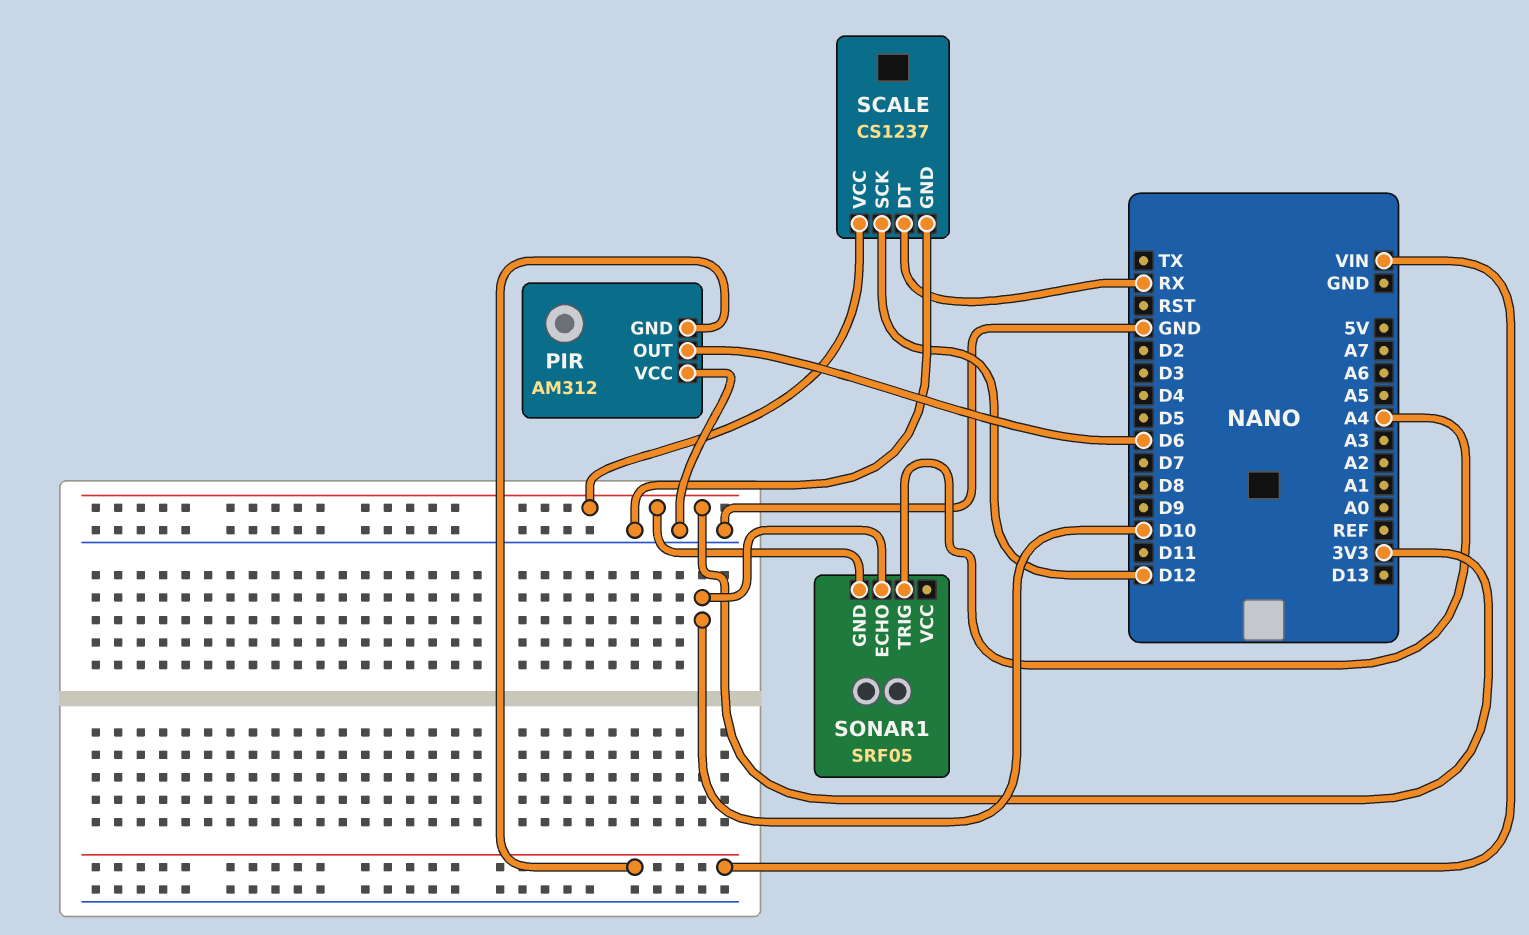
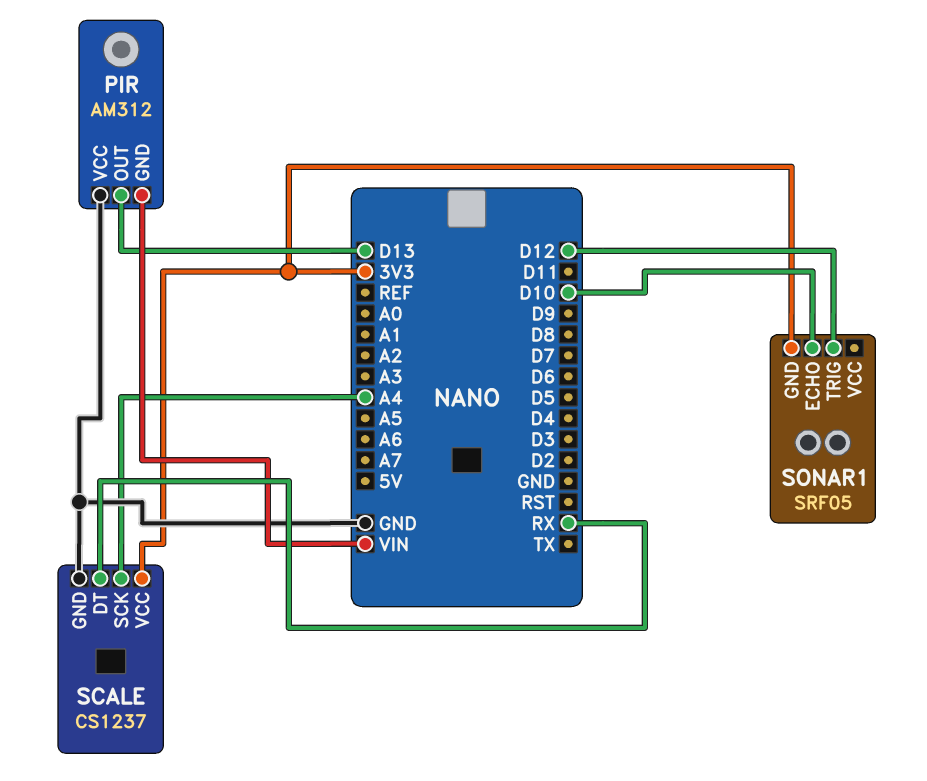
PIR pin OUT: D6 -> D13
SCALE pin SCK: D12 -> A4
SONAR1 pin TRIG: A4 -> D12

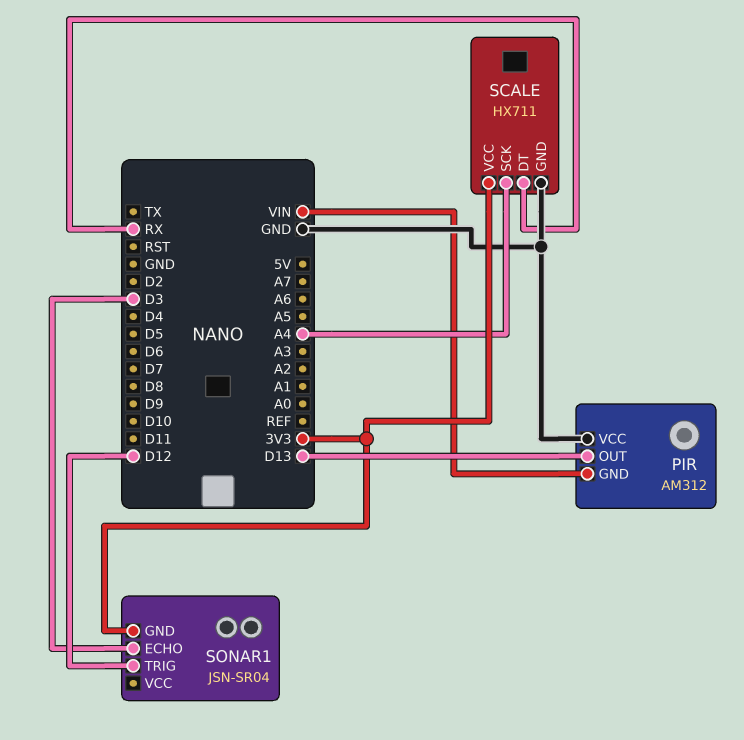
SCALE: CS1237 -> HX711
SONAR1: SRF05 -> JSN-SR04
SONAR1 pin ECHO: D10 -> D3

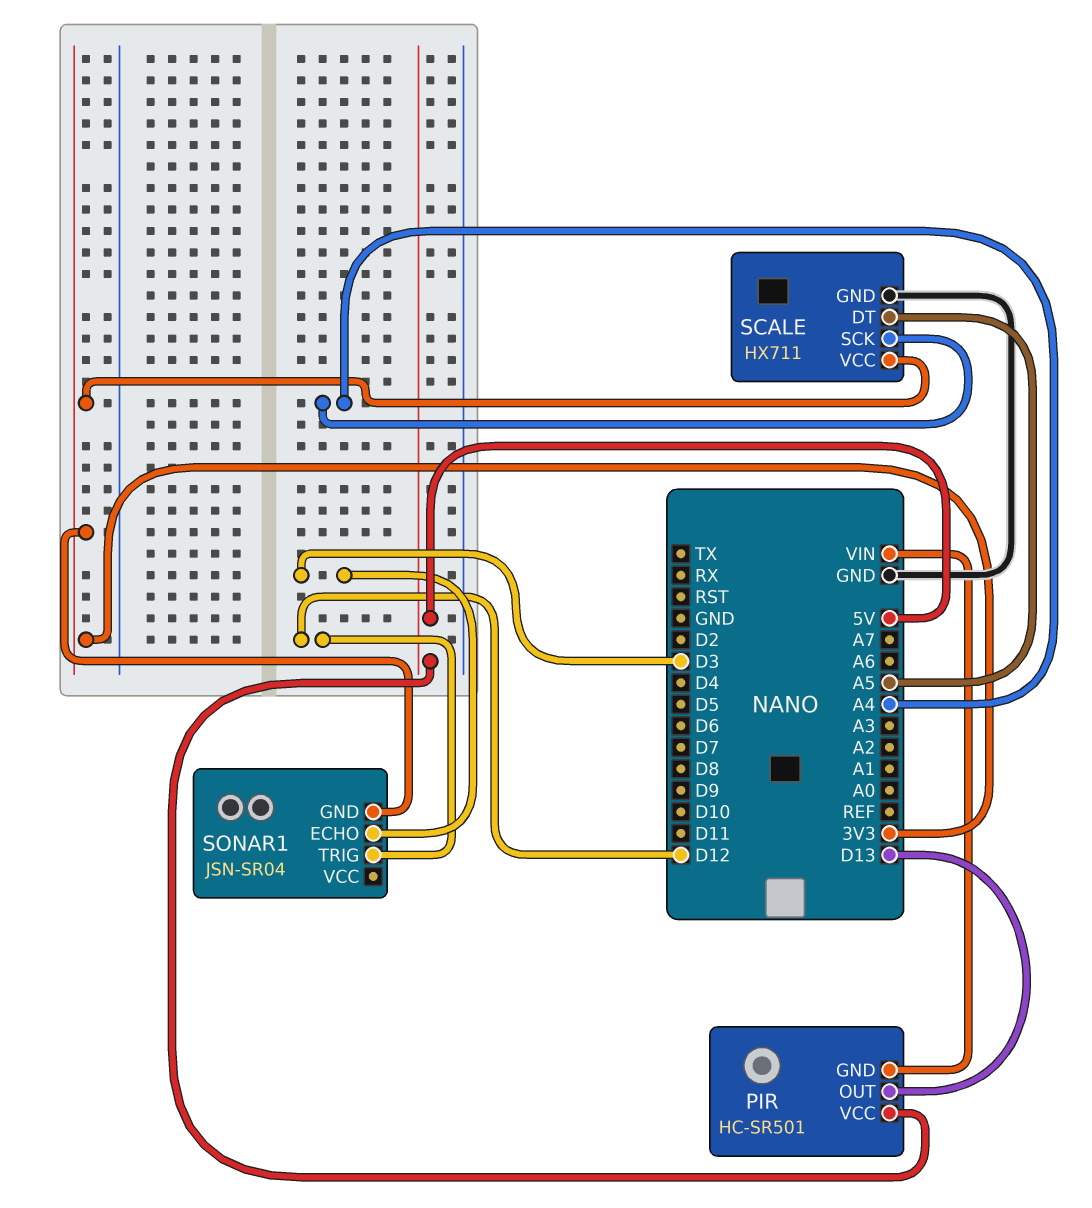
PIR: AM312 -> HC-SR501
PIR pin VCC: GND -> 5V
SCALE pin DT: RX -> A5

